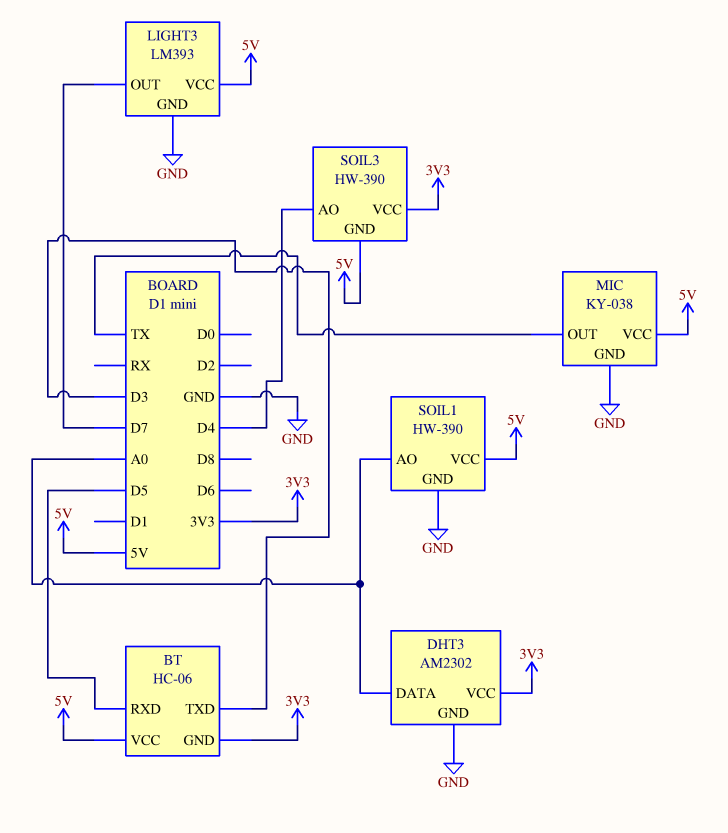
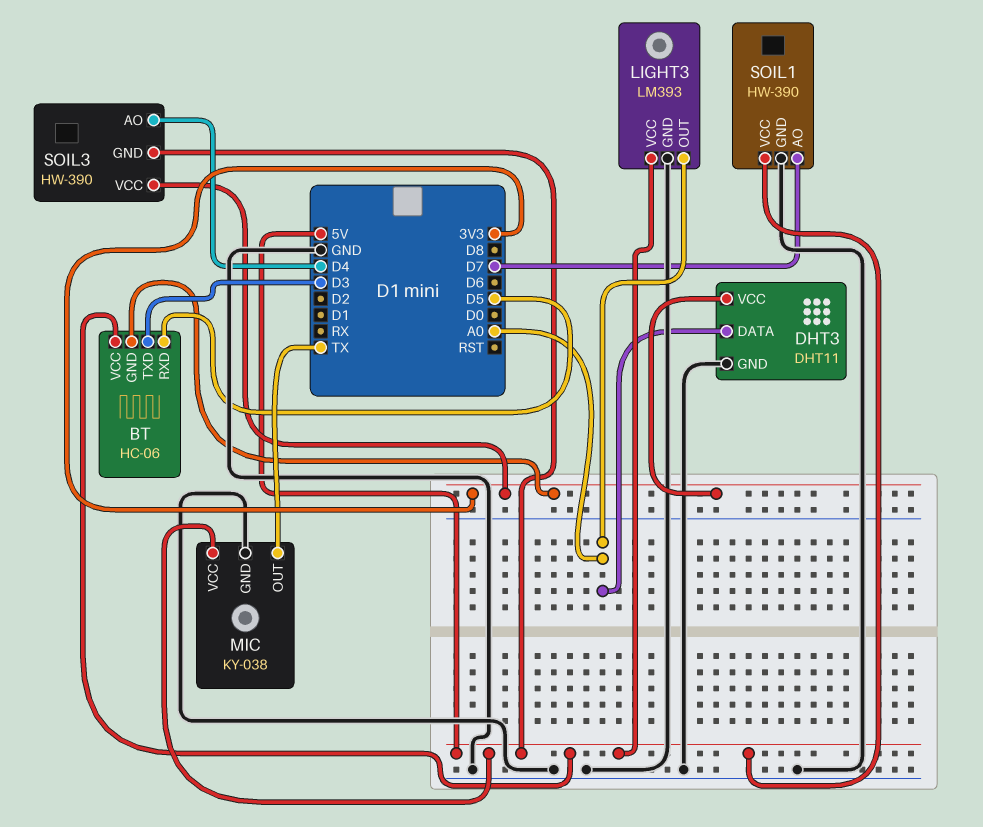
DHT3: AM2302 -> DHT11
LIGHT3 pin OUT: D7 -> A0
SOIL1 pin AO: A0 -> D7

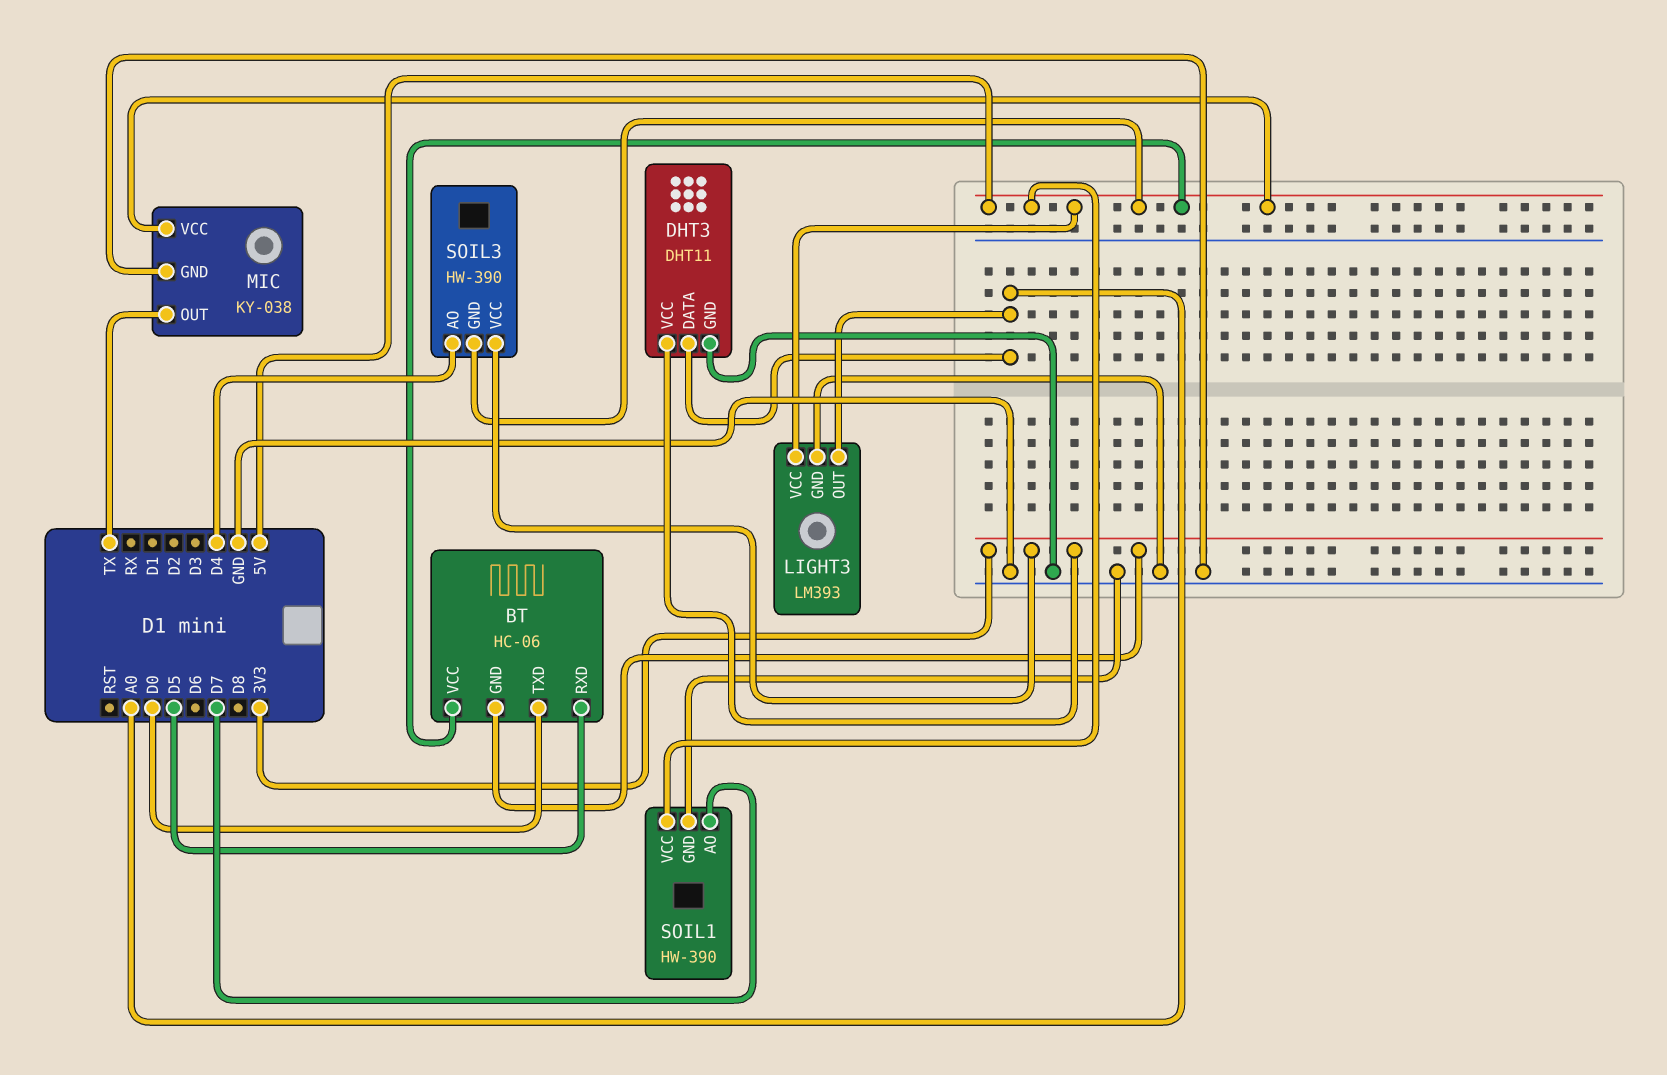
BT pin TXD: D3 -> D0

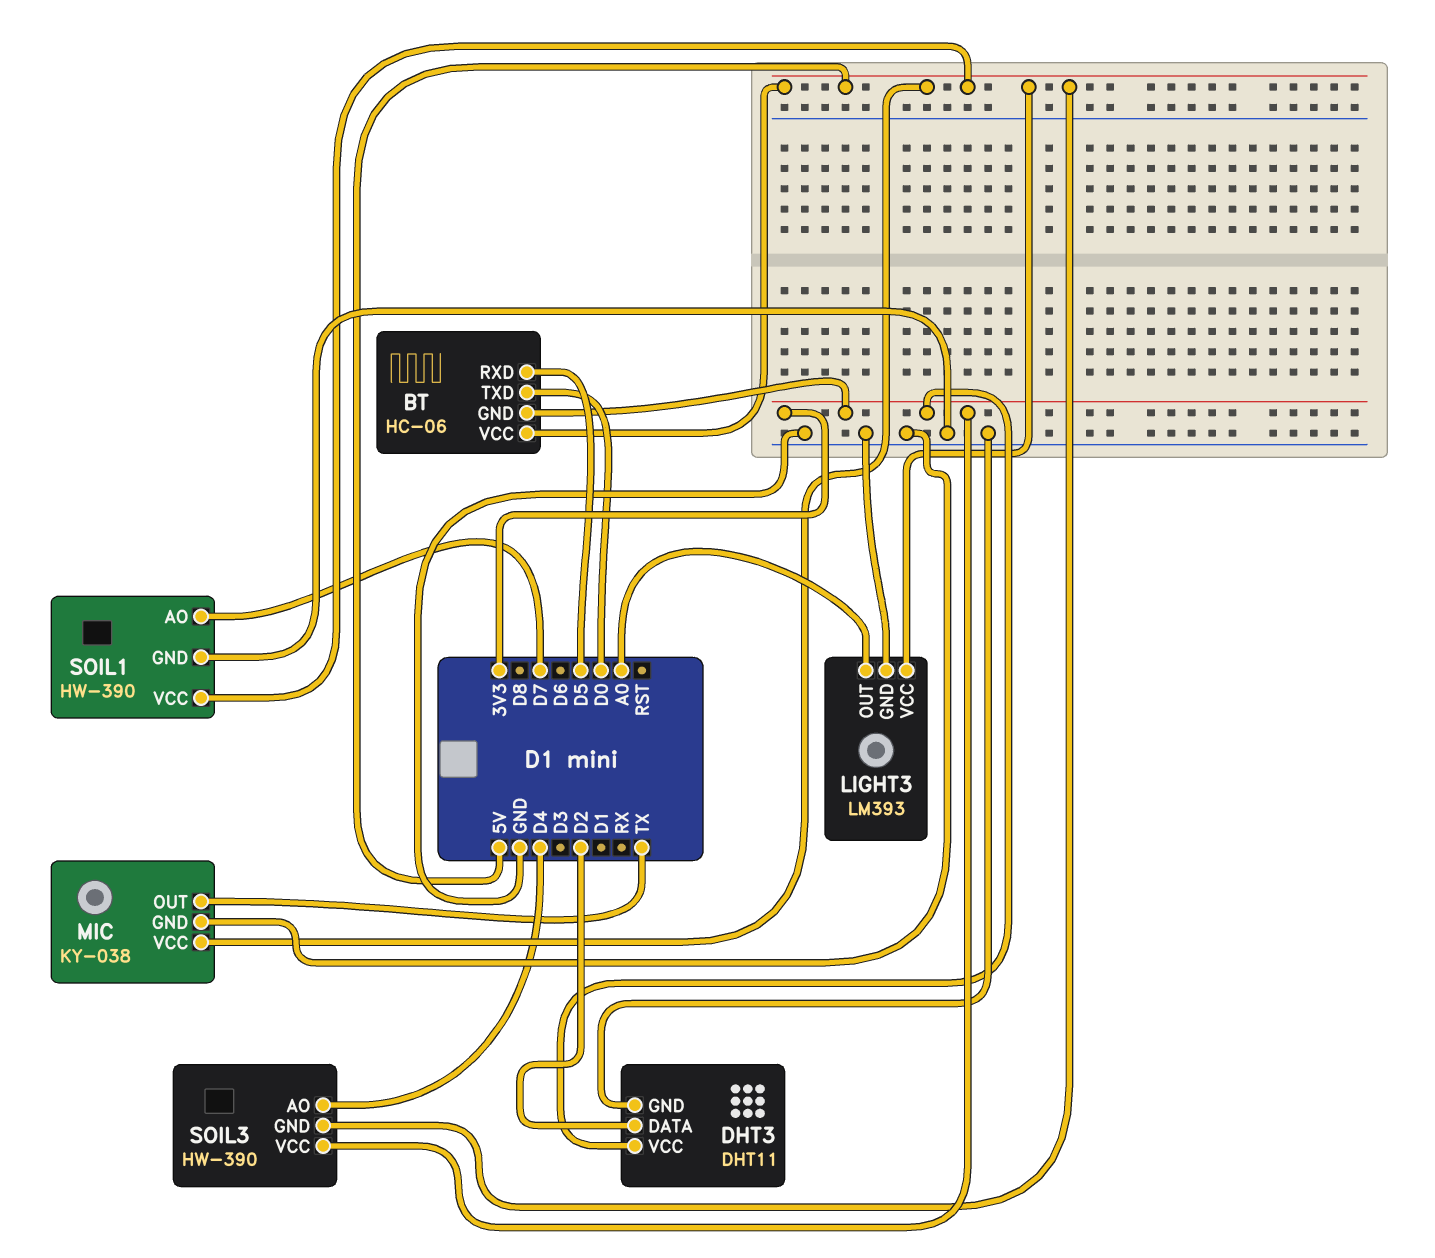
DHT3 pin DATA: A0 -> D2

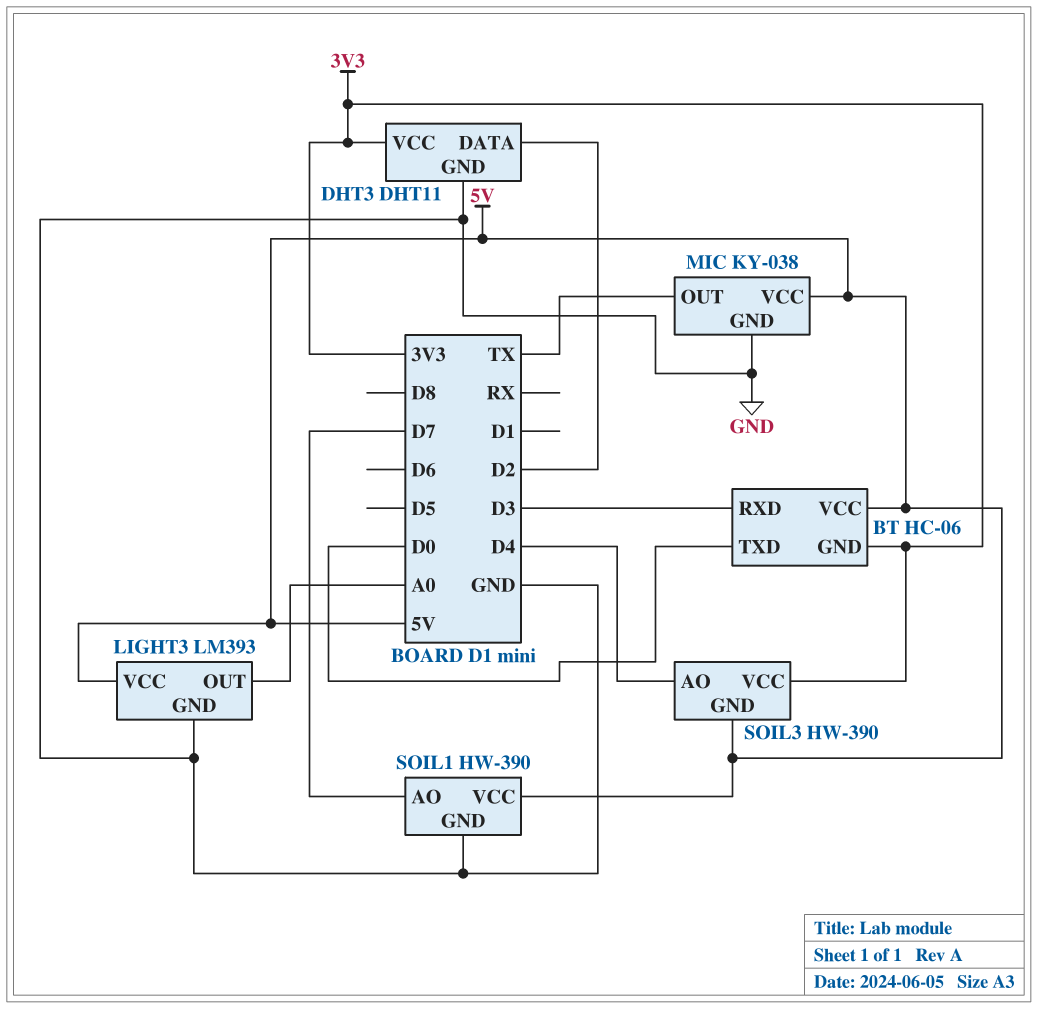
BT pin RXD: D5 -> D3

